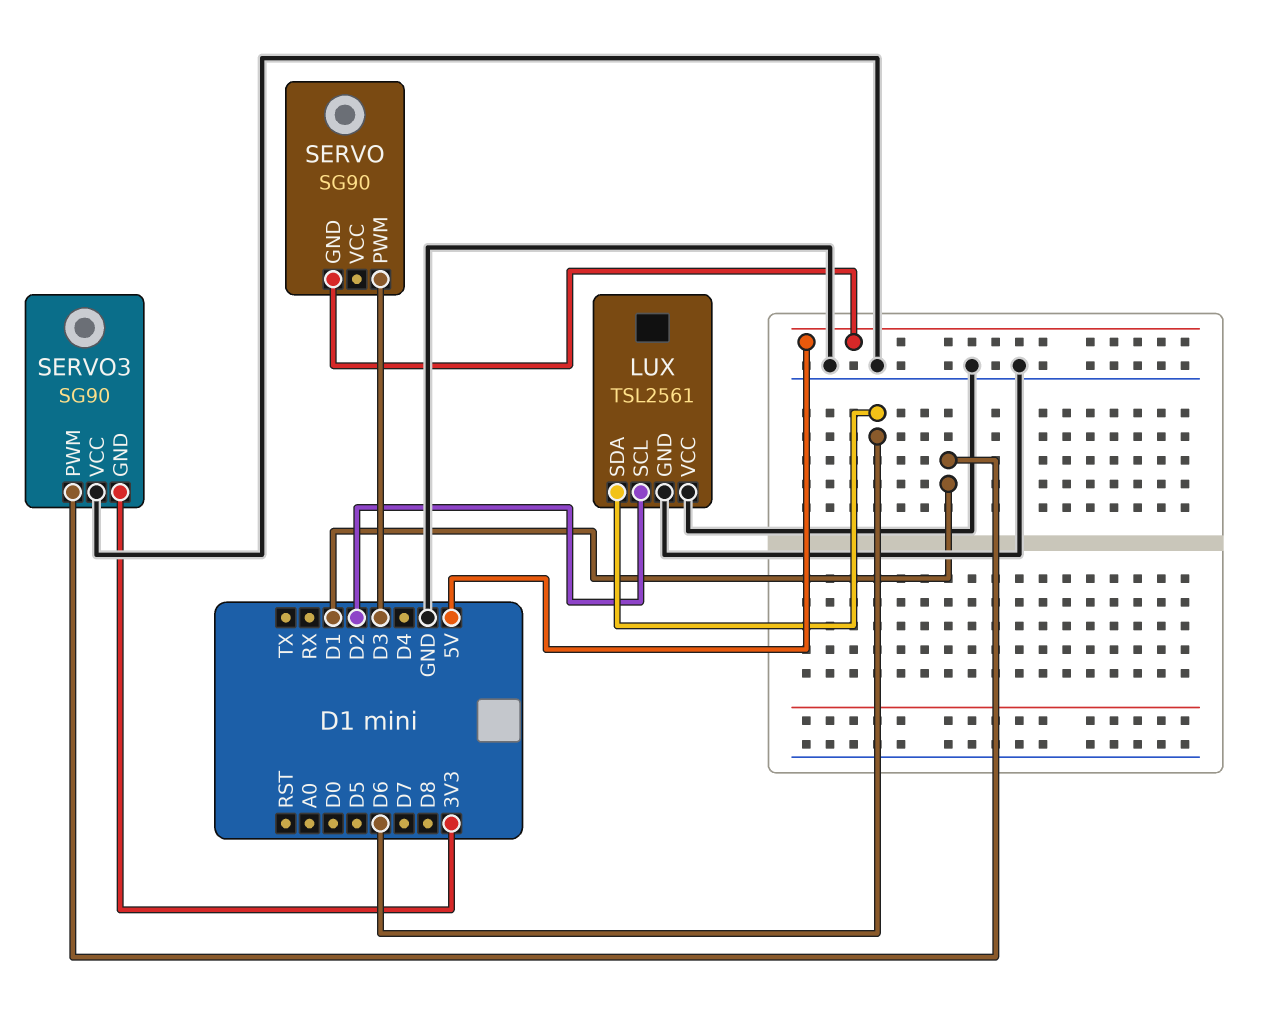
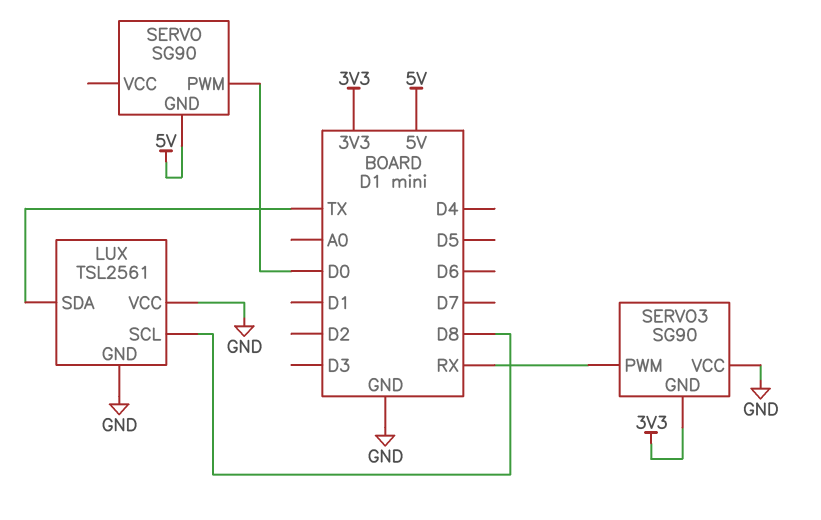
LUX pin SCL: D2 -> D8
LUX pin SDA: D6 -> TX
SERVO pin PWM: D3 -> D0
SERVO3 pin PWM: D1 -> RX

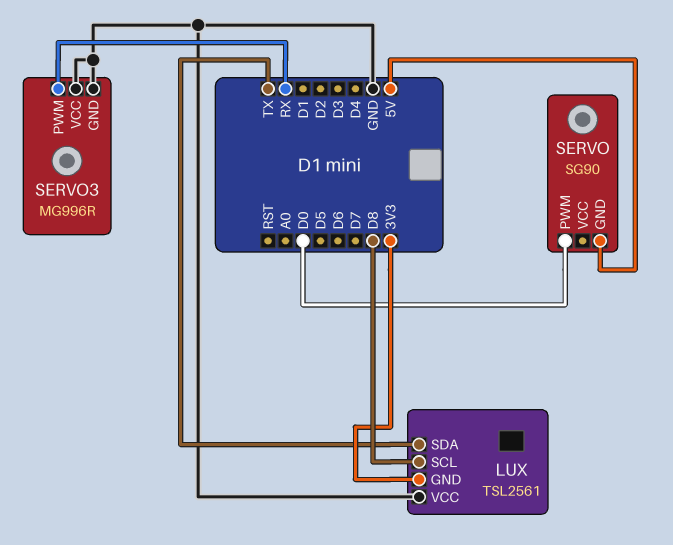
LUX pin GND: GND -> 3V3
SERVO3: SG90 -> MG996R
SERVO3 pin GND: 3V3 -> GND

